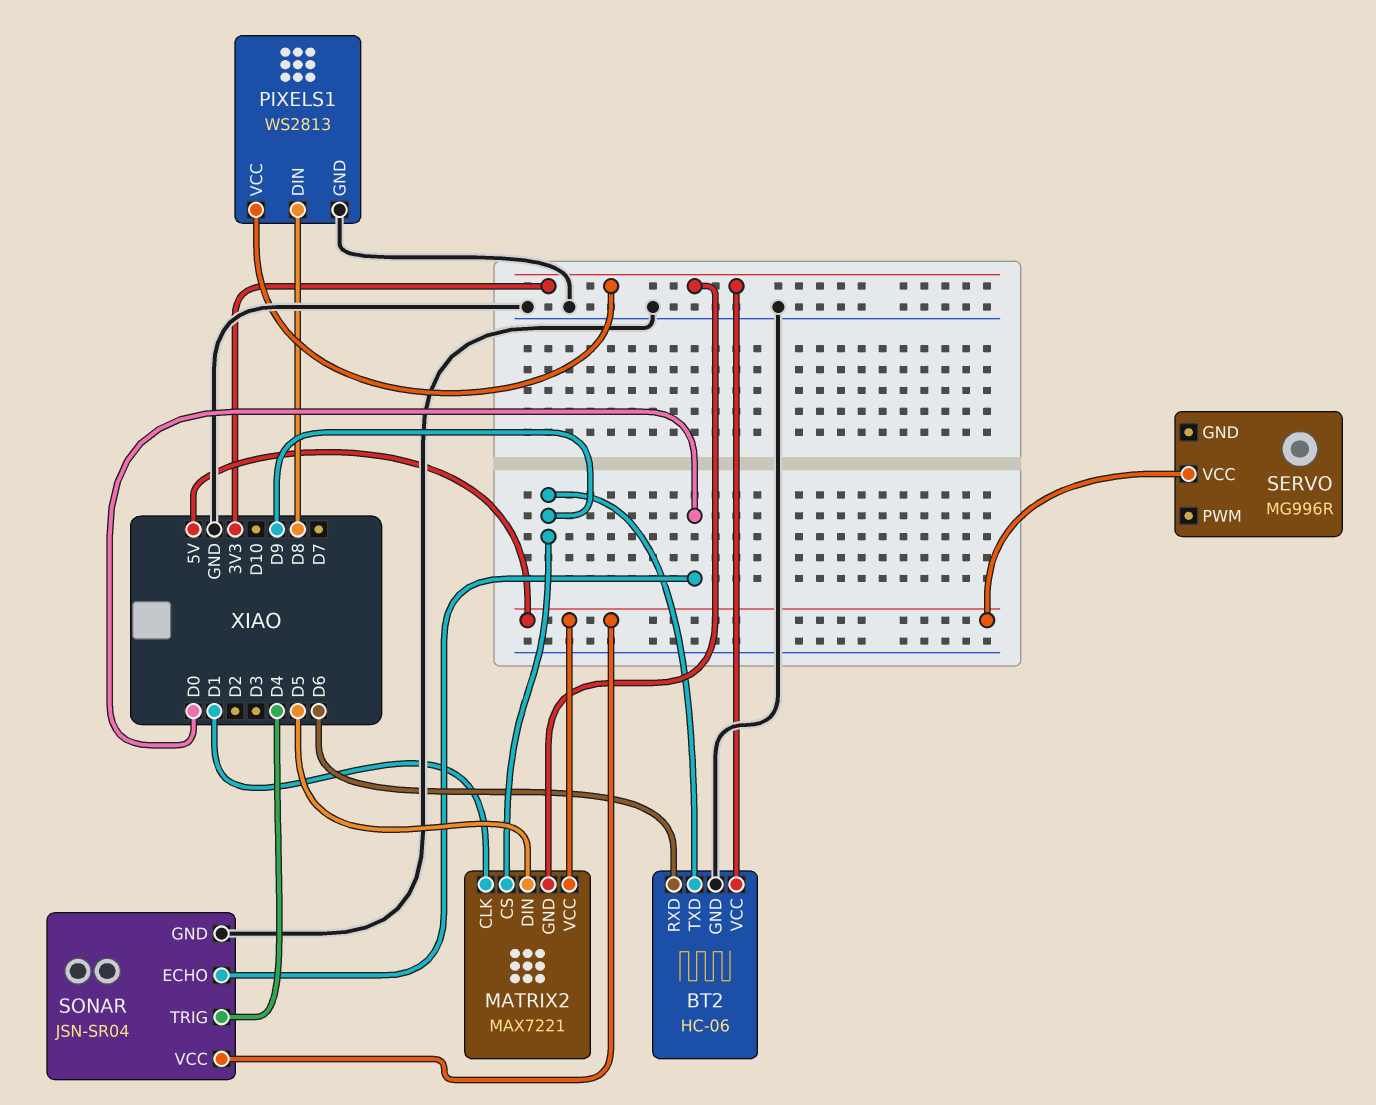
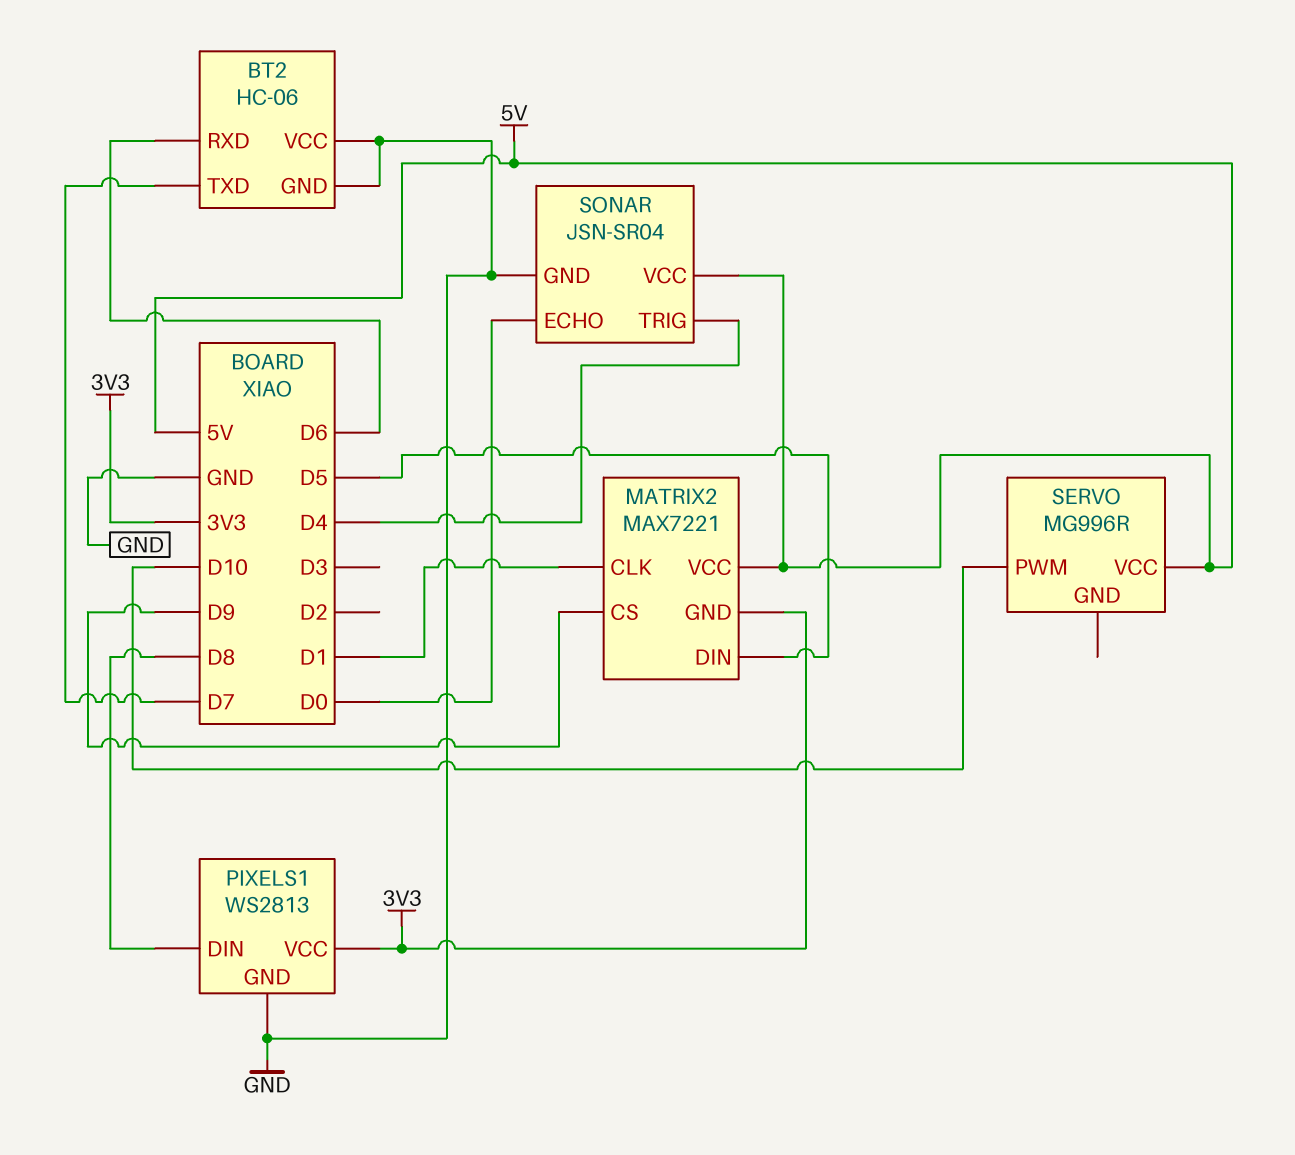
BT2 pin TXD: D9 -> D7
BT2 pin VCC: 3V3 -> GND
SERVO pin PWM: none -> D10

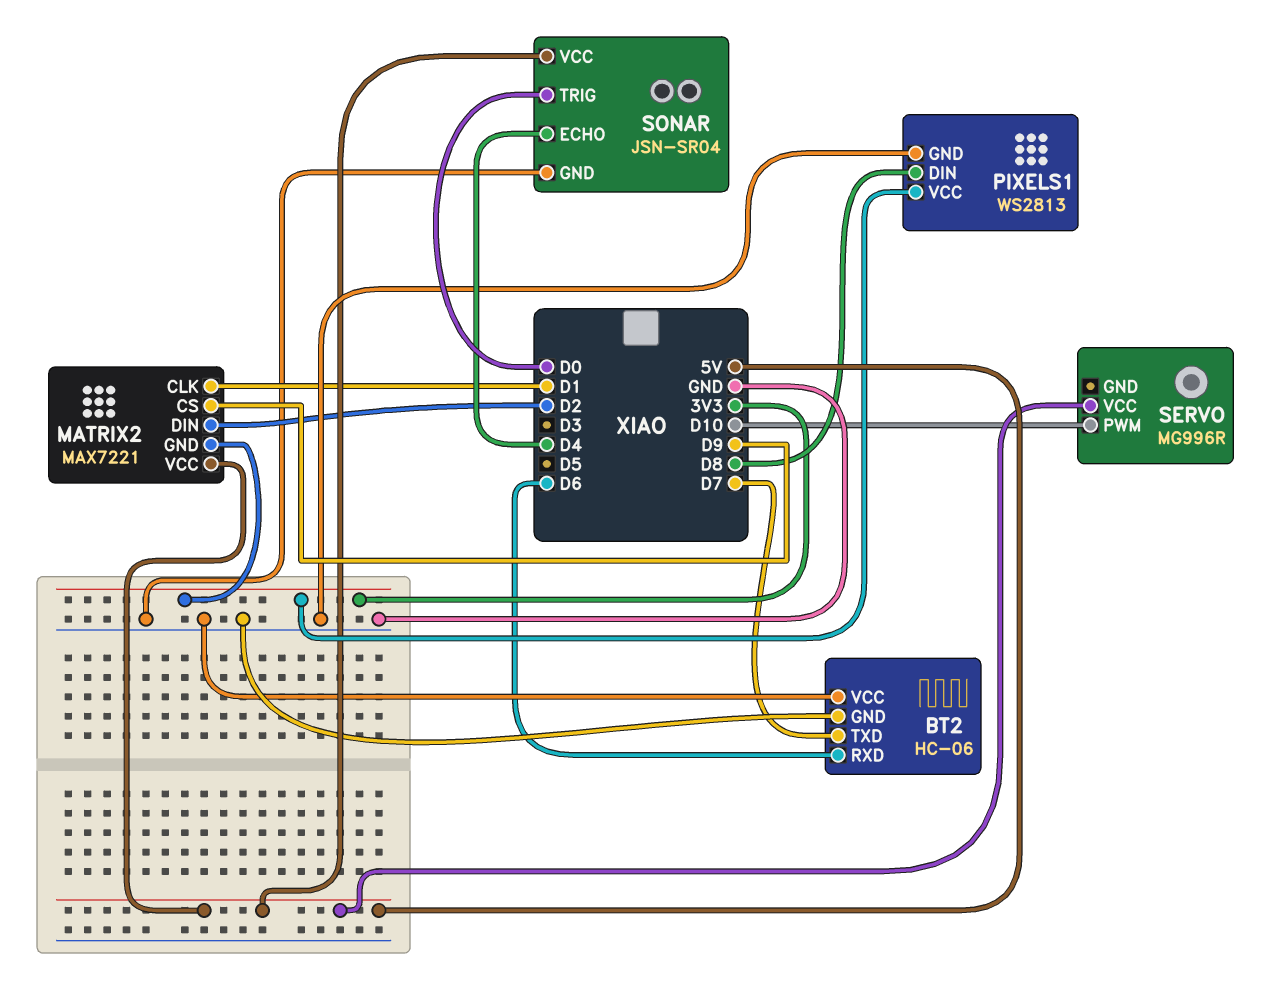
MATRIX2 pin DIN: D5 -> D2
SONAR pin ECHO: D0 -> D4
SONAR pin TRIG: D4 -> D0

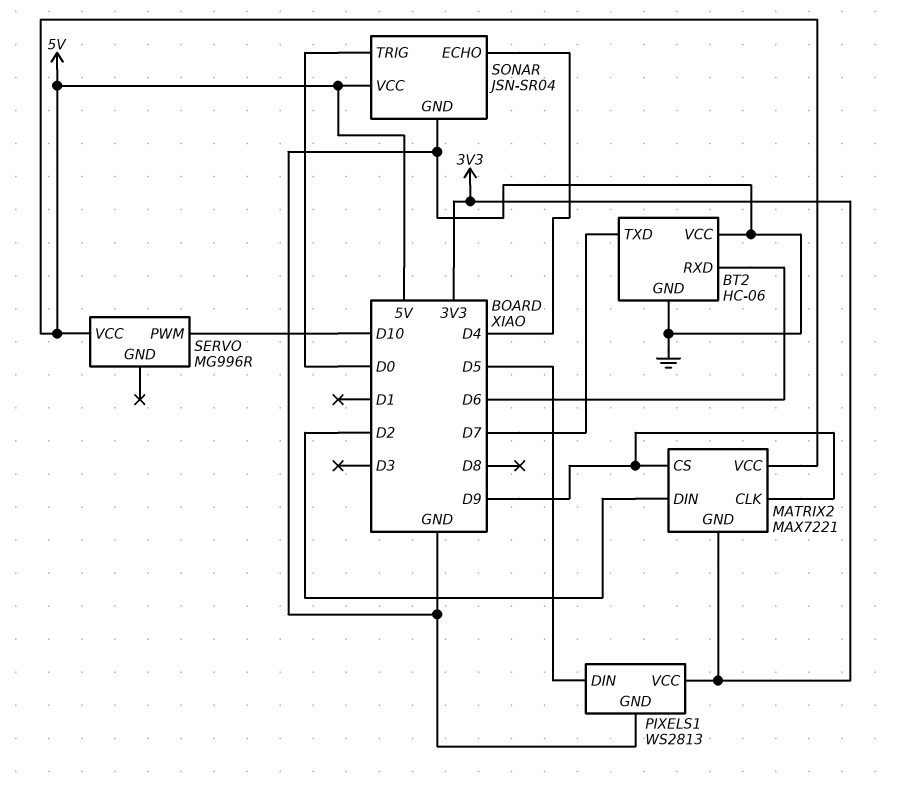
MATRIX2 pin CLK: D1 -> D9
PIXELS1 pin DIN: D8 -> D5

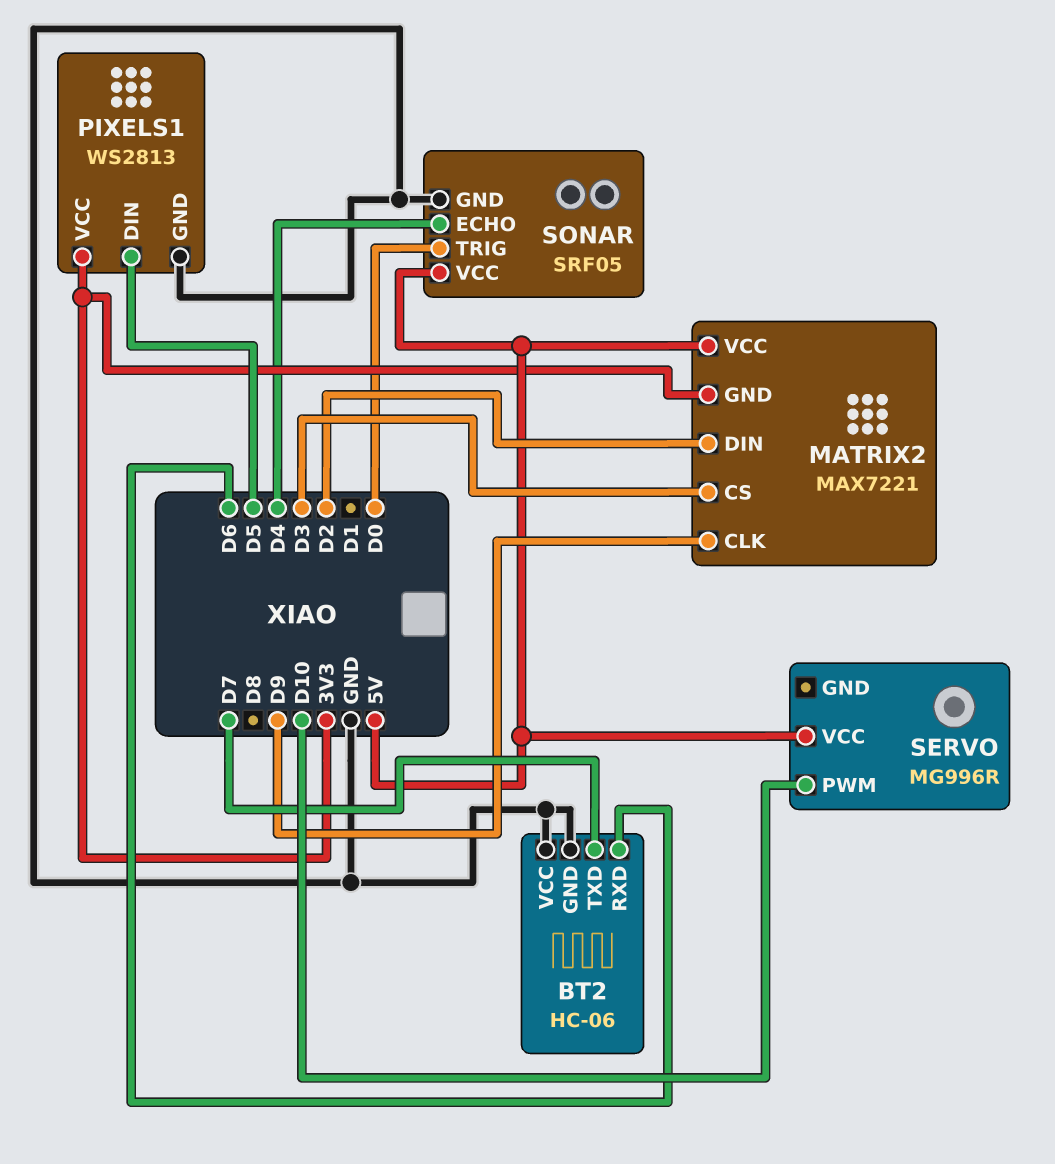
MATRIX2 pin CS: D9 -> D3
SONAR: JSN-SR04 -> SRF05

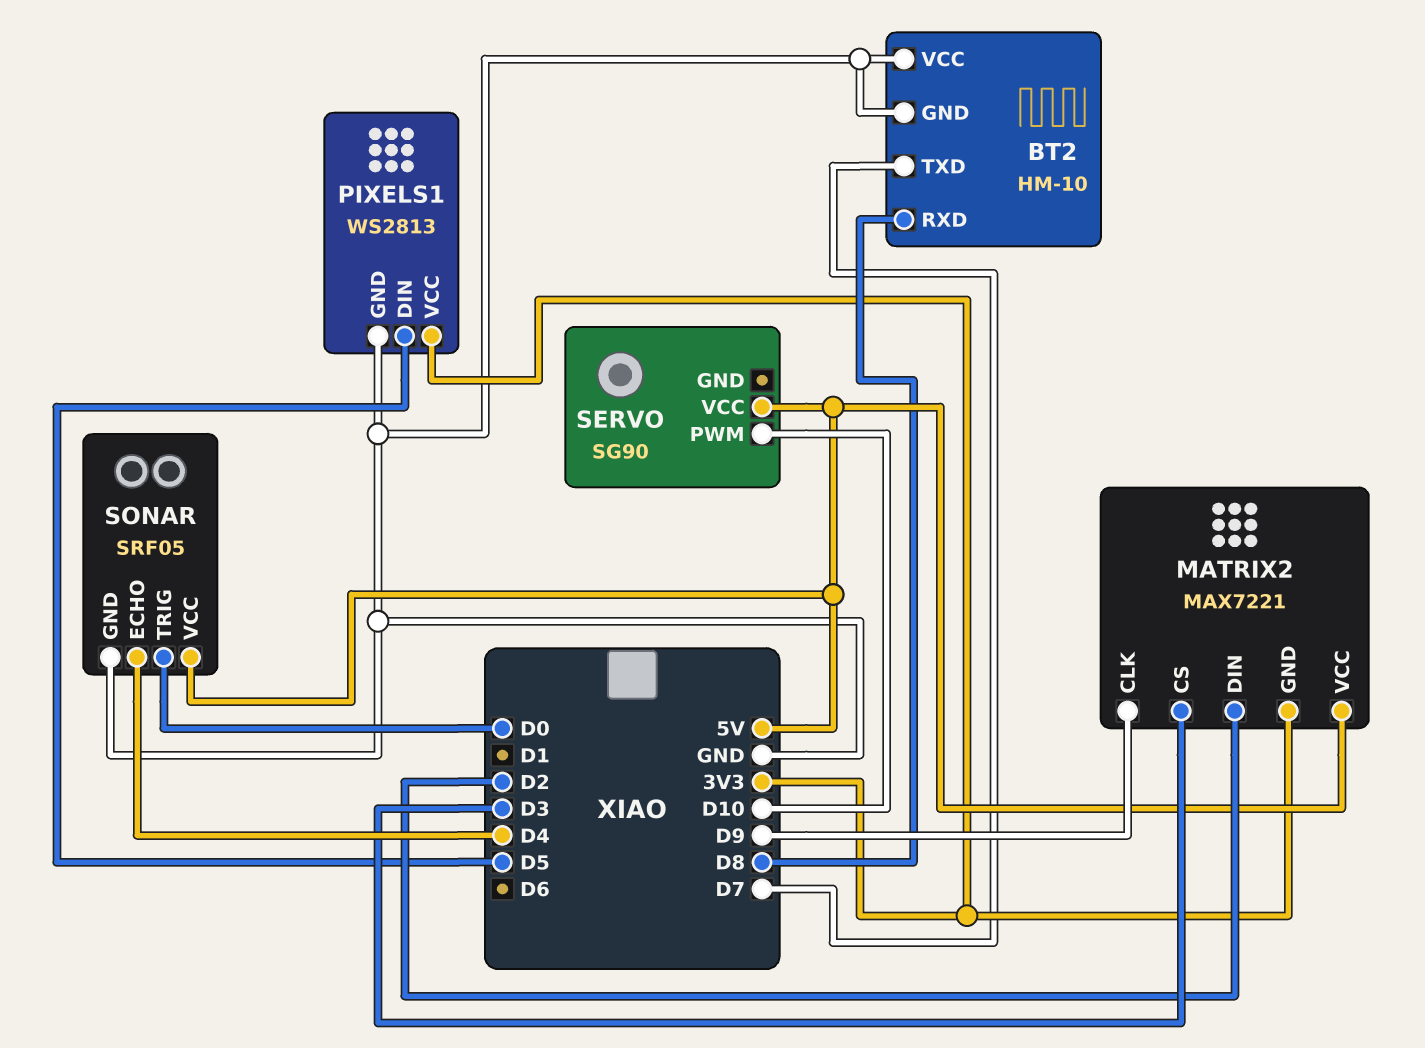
BT2: HC-06 -> HM-10
BT2 pin RXD: D6 -> D8
SERVO: MG996R -> SG90

